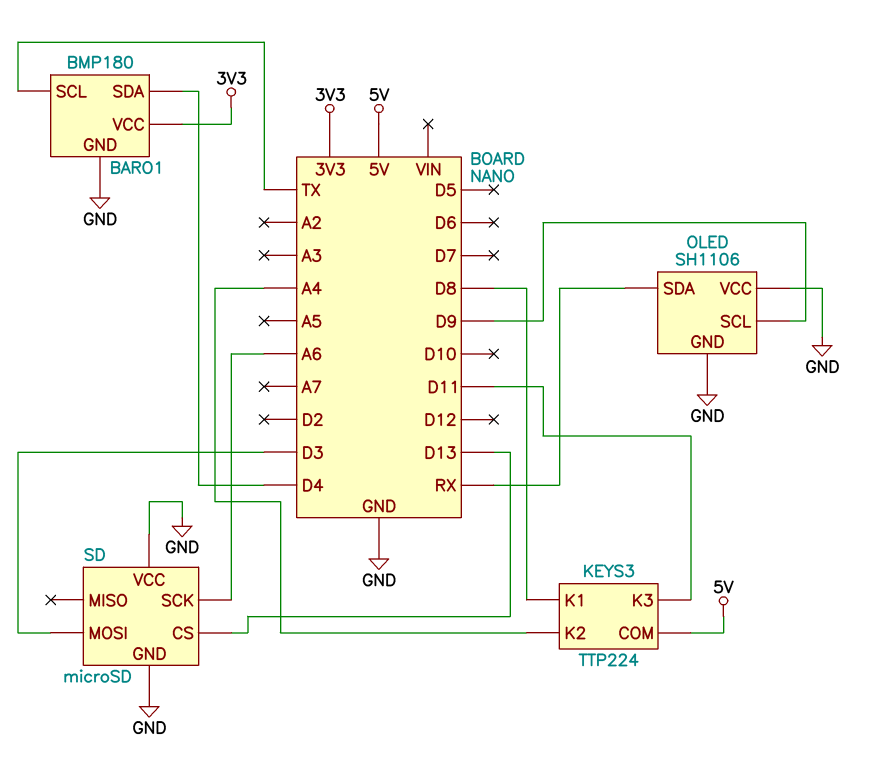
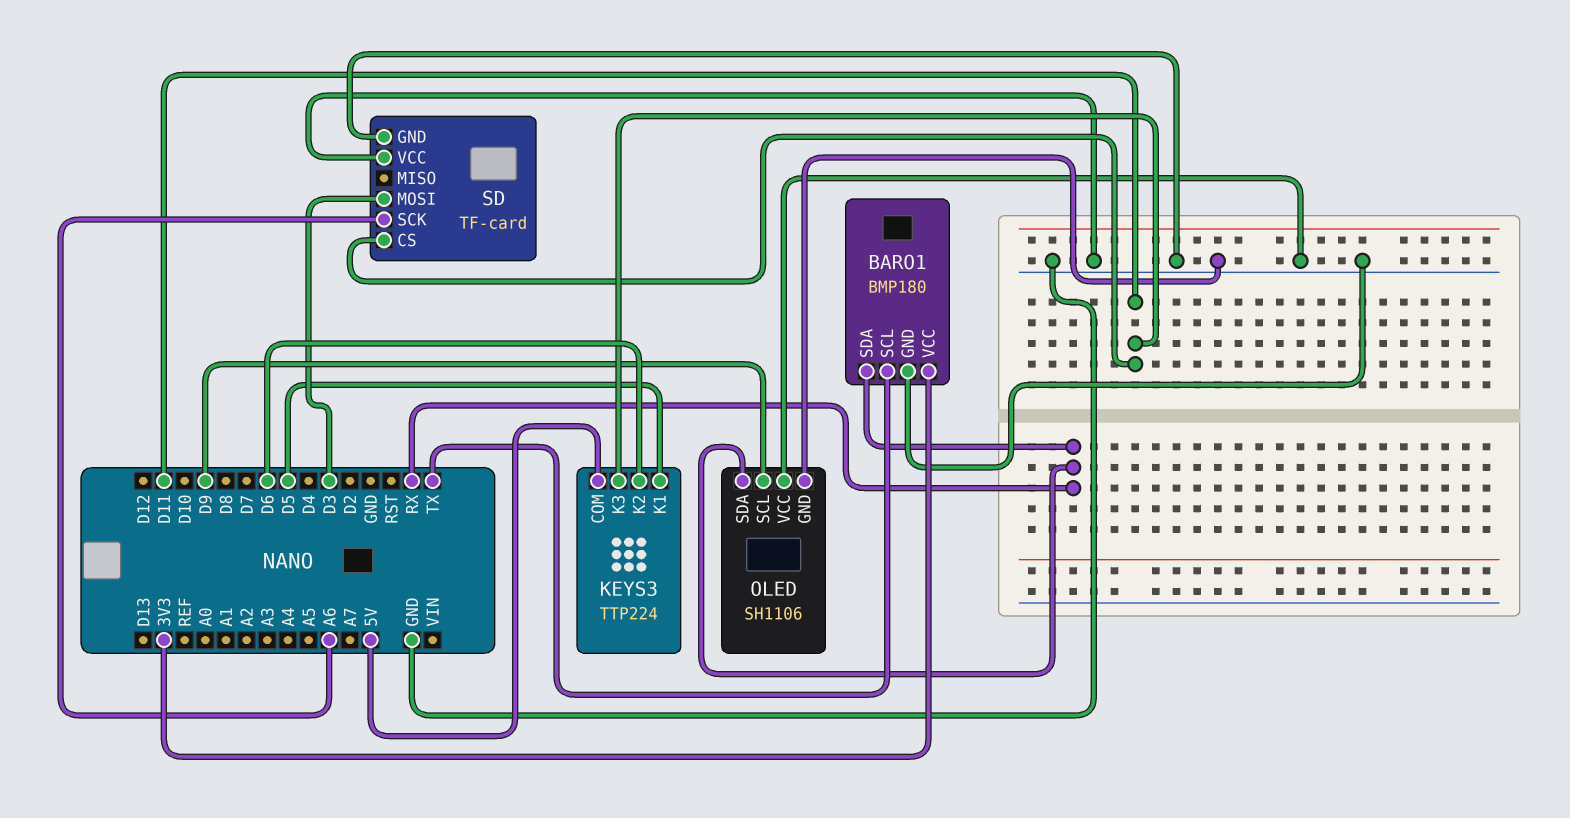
BARO1 pin SDA: D4 -> RX
KEYS3 pin K1: D8 -> D5
KEYS3 pin K2: A4 -> D6
SD: microSD -> TF-card
SD pin CS: D13 -> D11

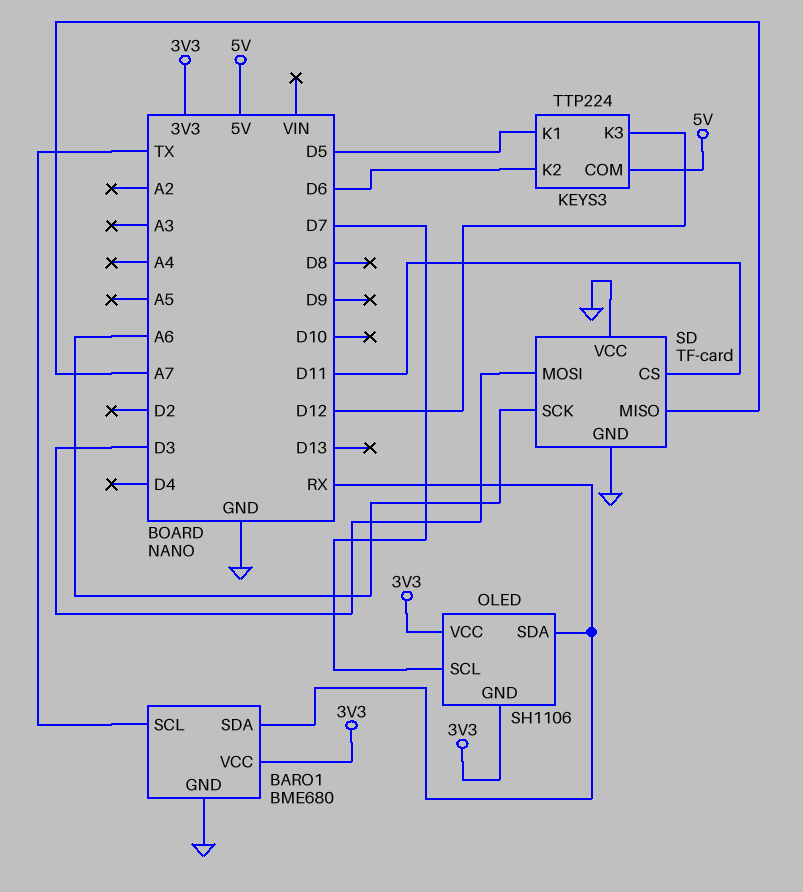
BARO1: BMP180 -> BME680
KEYS3 pin K3: D11 -> D12
OLED pin GND: GND -> 3V3
OLED pin SCL: D9 -> D7
OLED pin VCC: GND -> 3V3
SD pin MISO: none -> A7

